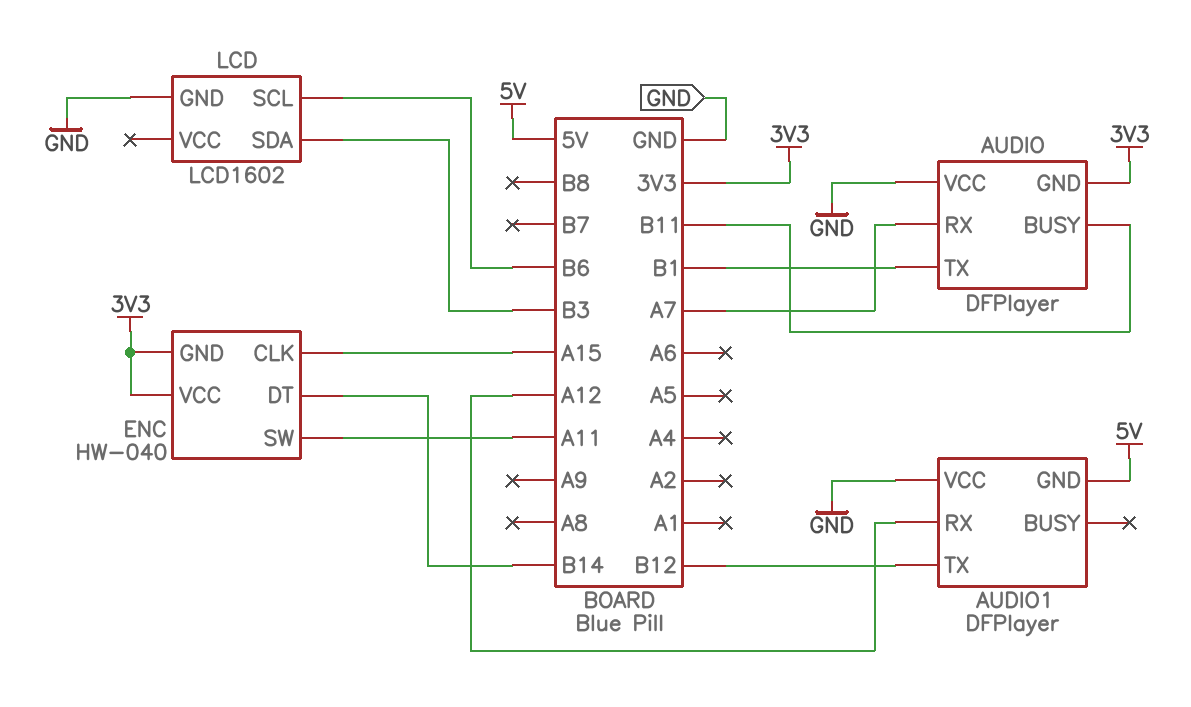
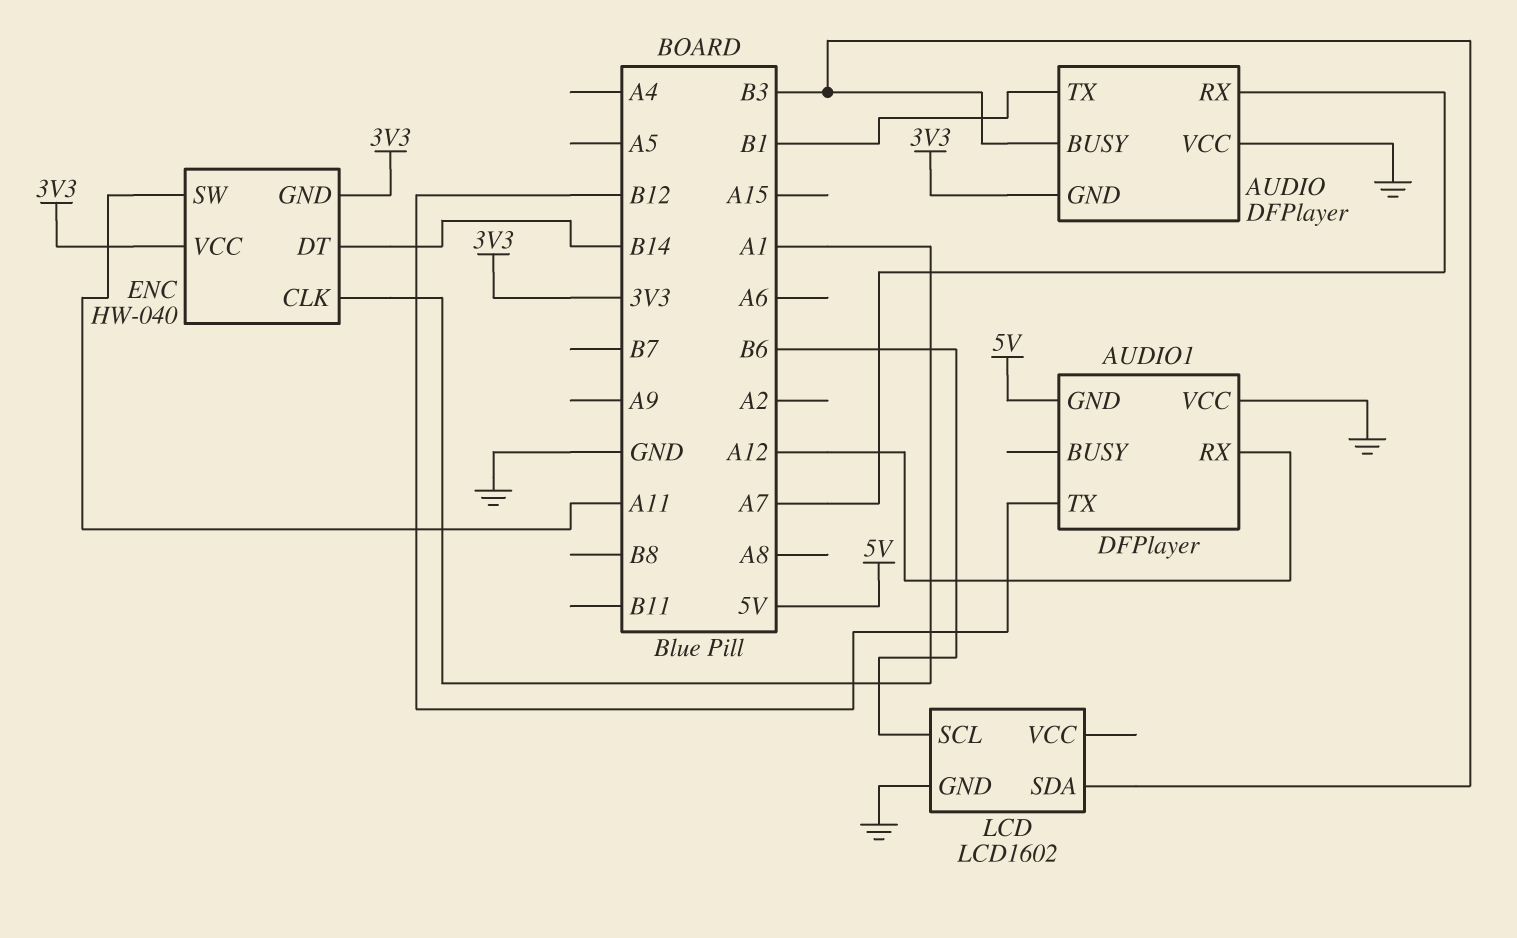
AUDIO pin BUSY: B11 -> B3
ENC pin CLK: A15 -> A1

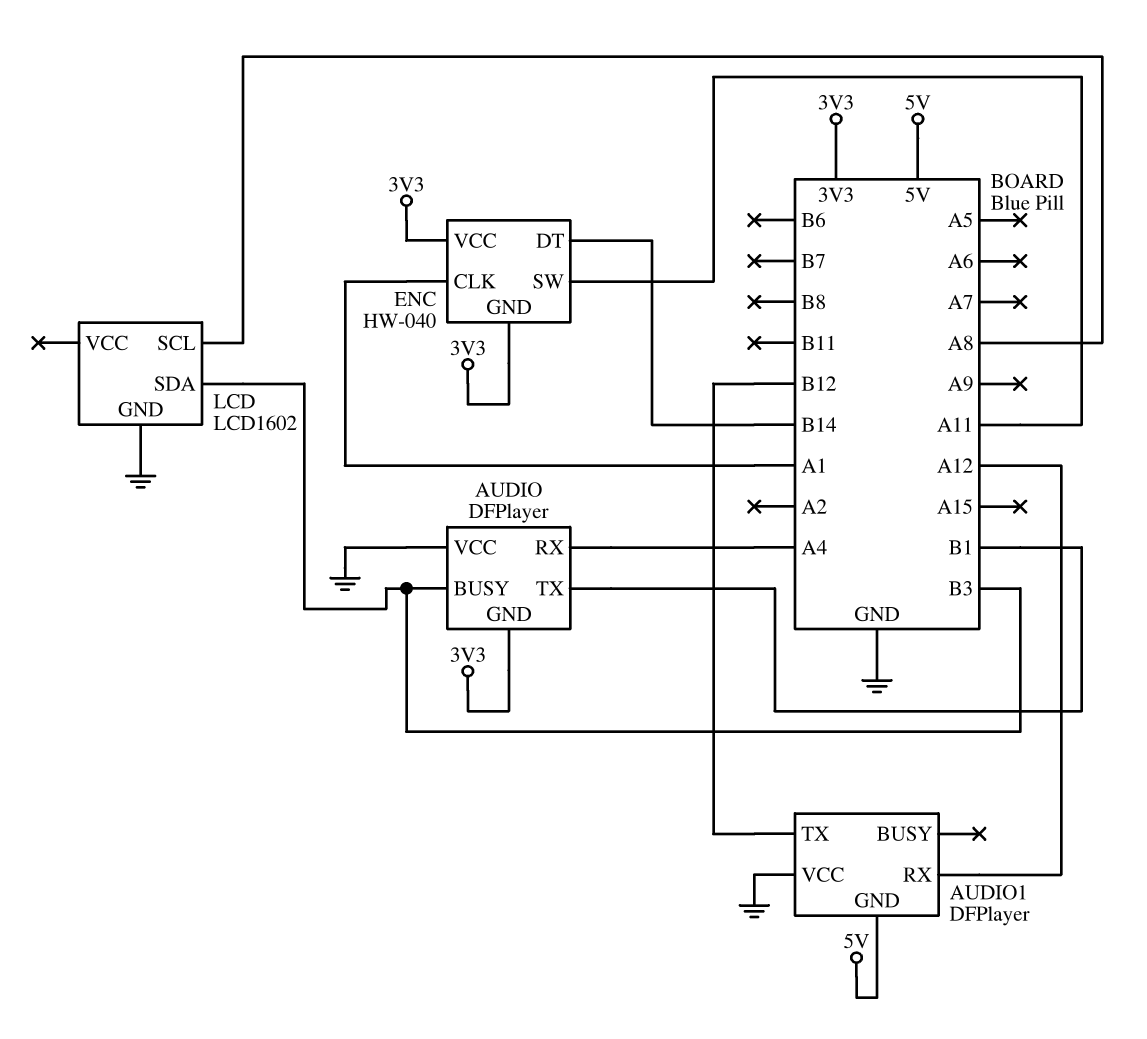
AUDIO pin RX: A7 -> A4
LCD pin SCL: B6 -> A8

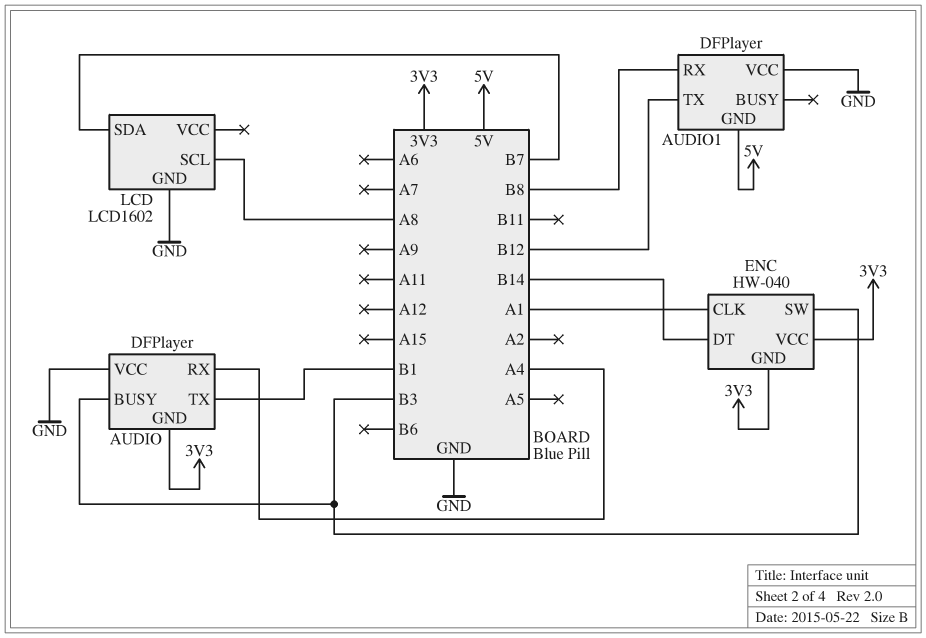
AUDIO1 pin RX: A12 -> B8
ENC pin SW: A11 -> B3
LCD pin SDA: B3 -> B7

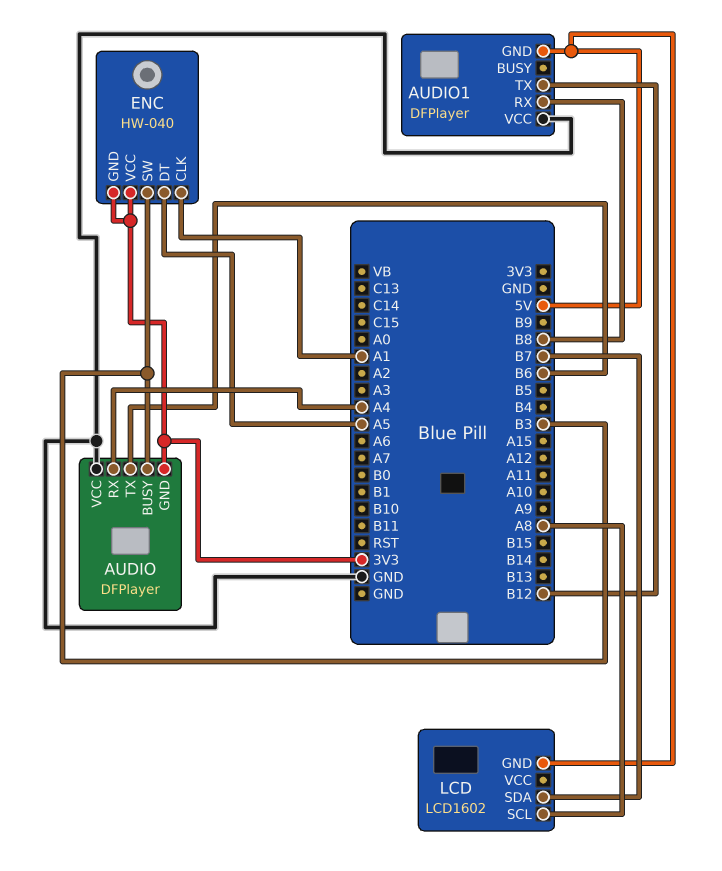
AUDIO pin TX: B1 -> B6
ENC pin DT: B14 -> A5
LCD pin GND: GND -> 5V

